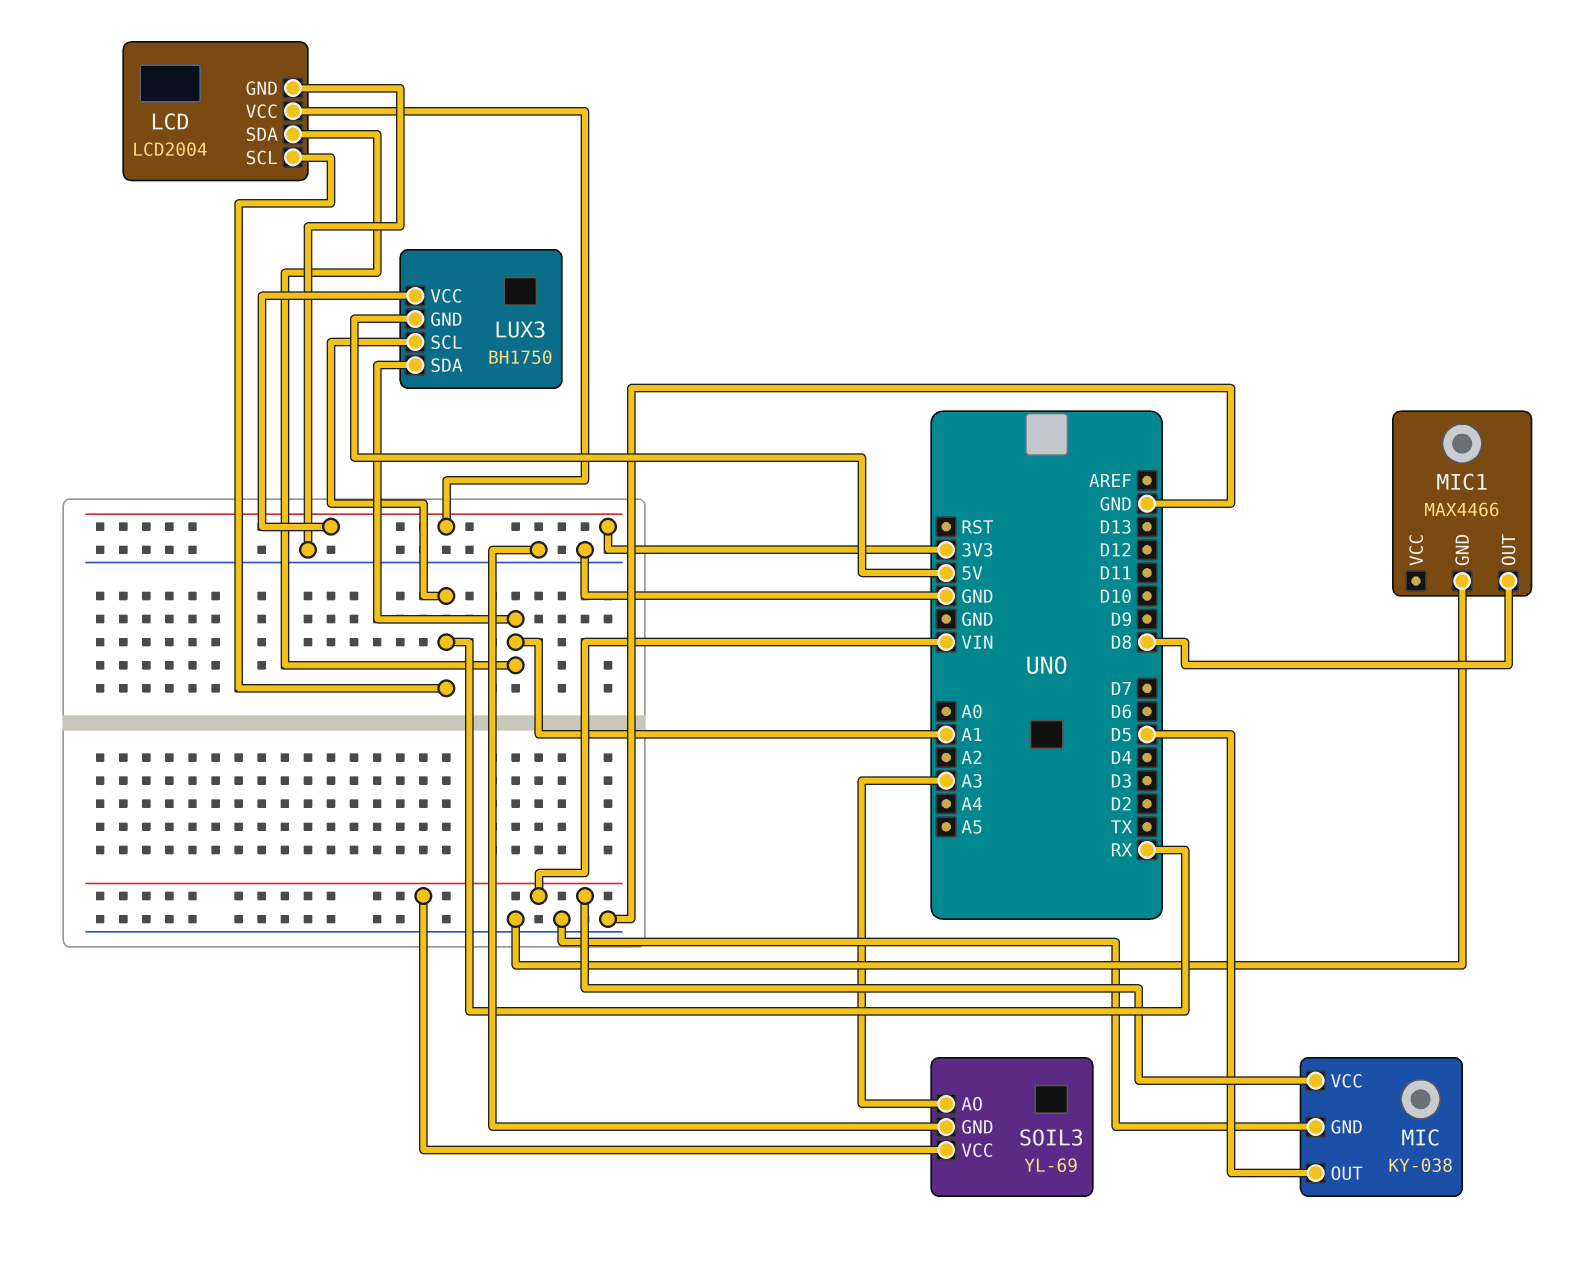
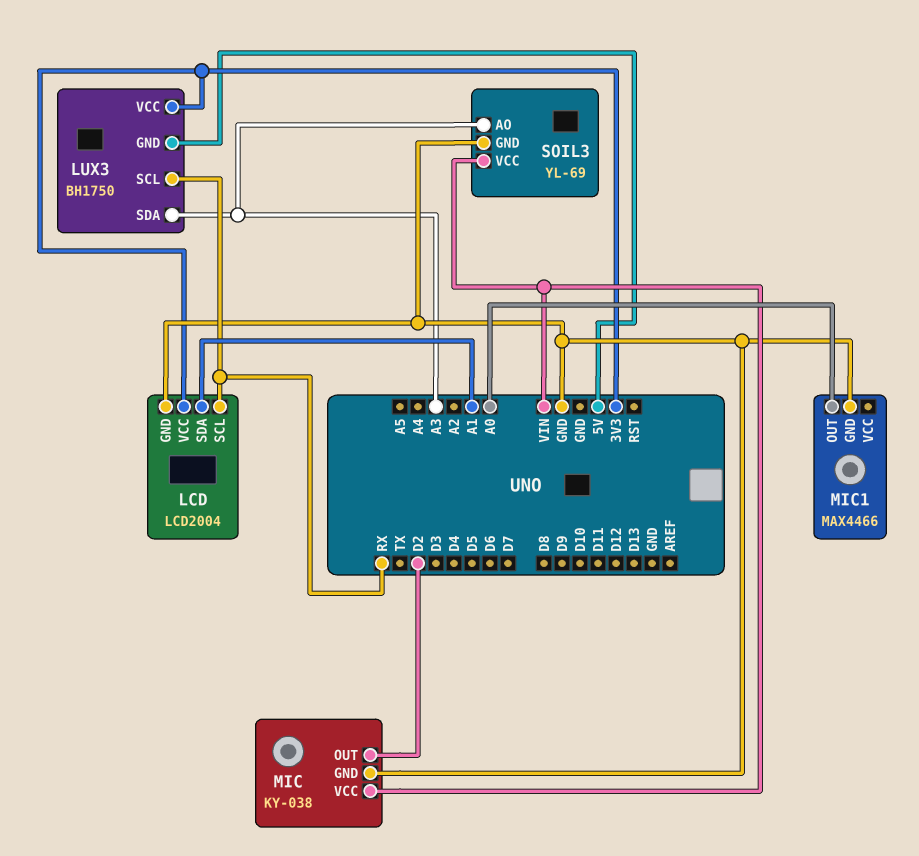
LUX3 pin SDA: A1 -> A3
MIC pin OUT: D5 -> D2
MIC1 pin OUT: D8 -> A0

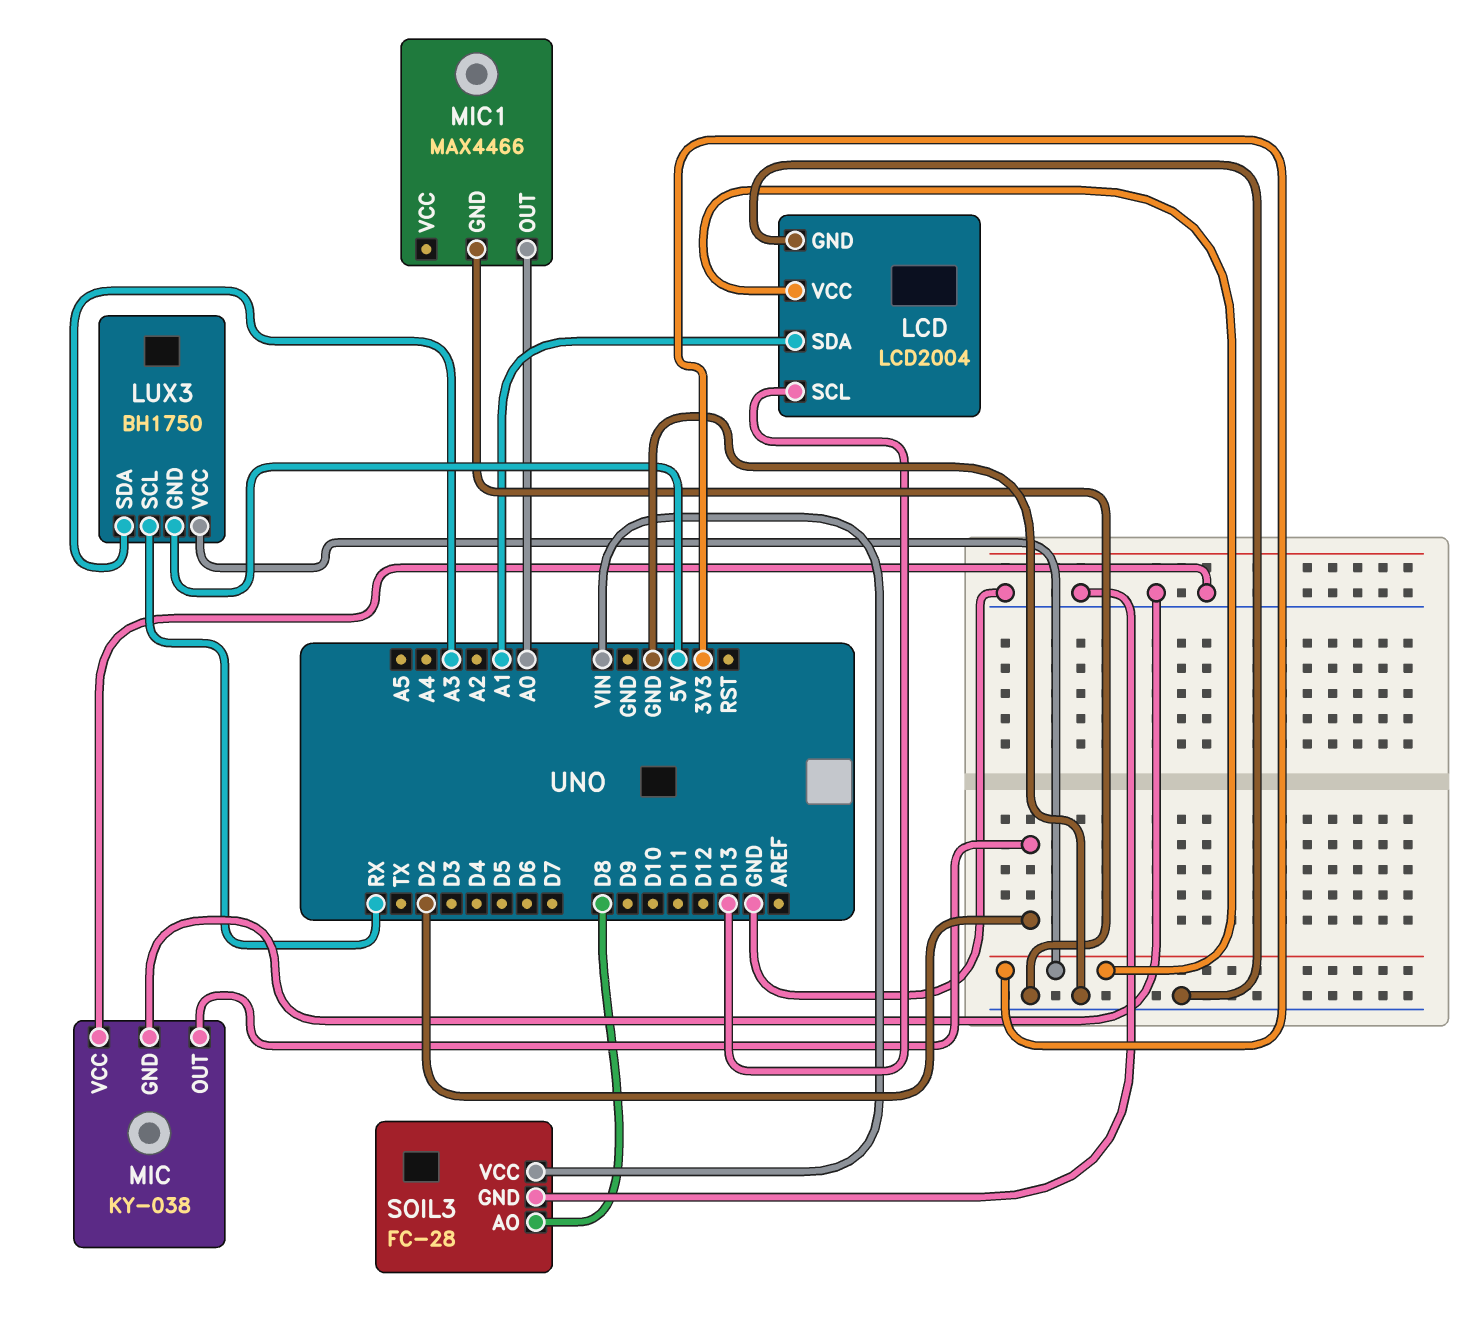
LCD pin SCL: RX -> D13
MIC pin VCC: VIN -> GND
SOIL3: YL-69 -> FC-28
SOIL3 pin AO: A3 -> D8

